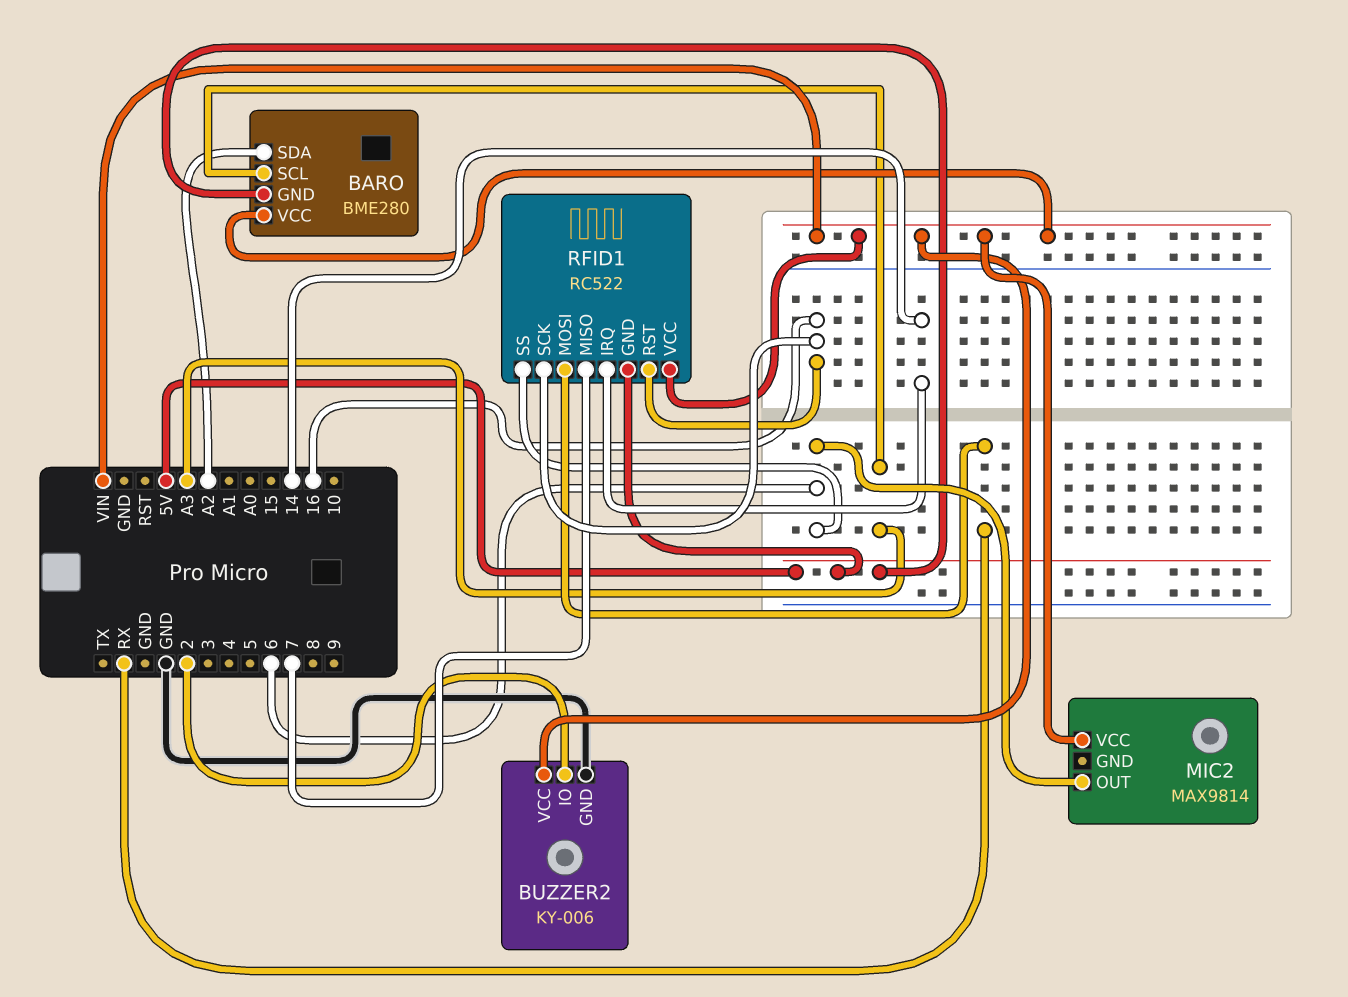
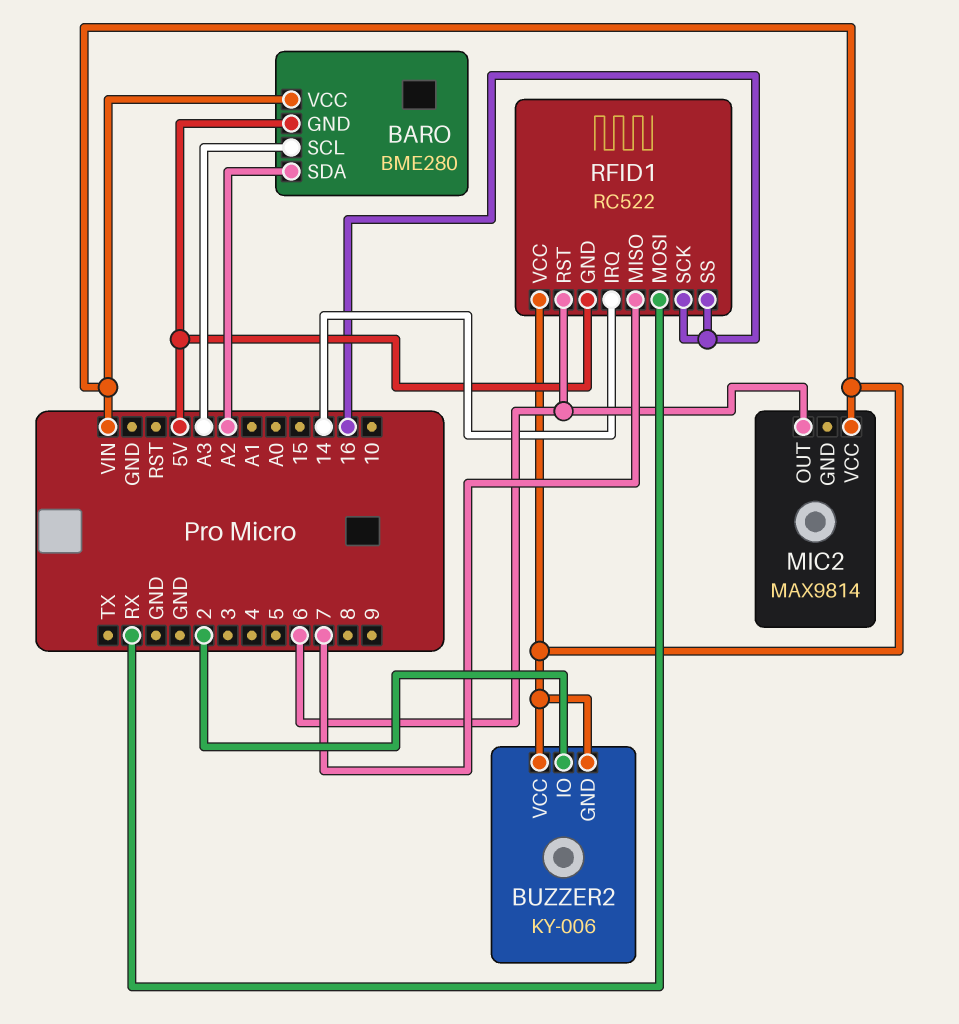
BUZZER2 pin GND: GND -> VIN
RFID1 pin RST: 16 -> 6
RFID1 pin SS: 6 -> 16

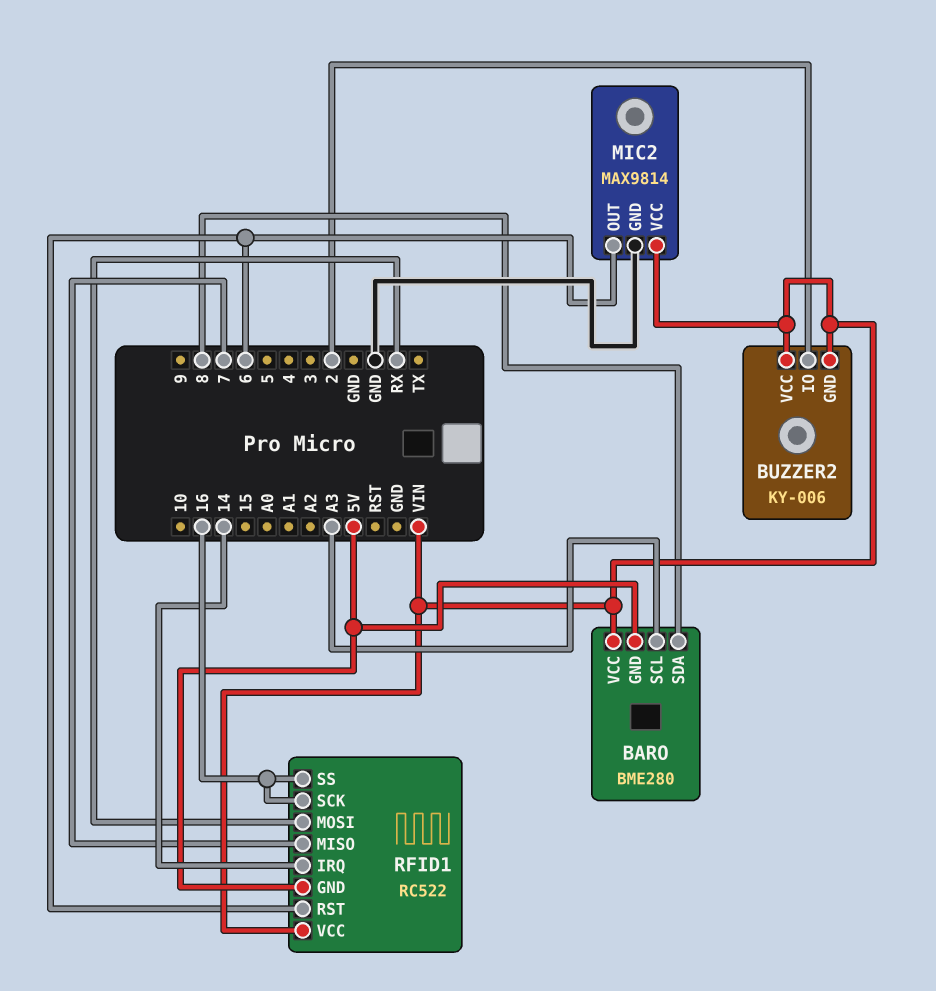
BARO pin SDA: A2 -> 8
MIC2 pin GND: none -> GND

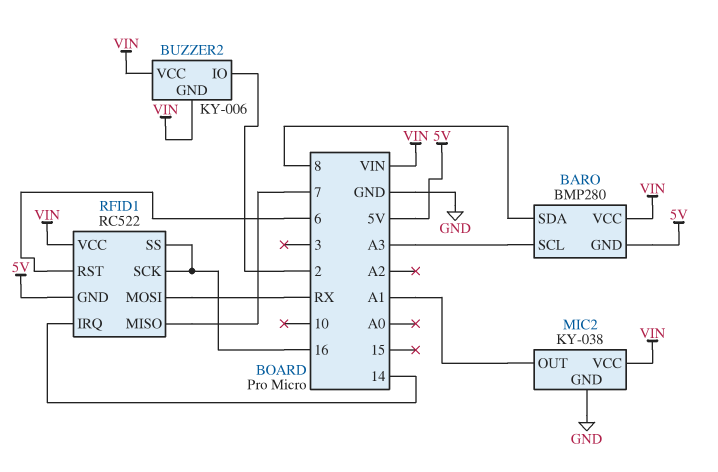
BARO: BME280 -> BMP280
MIC2: MAX9814 -> KY-038
MIC2 pin OUT: 6 -> A1

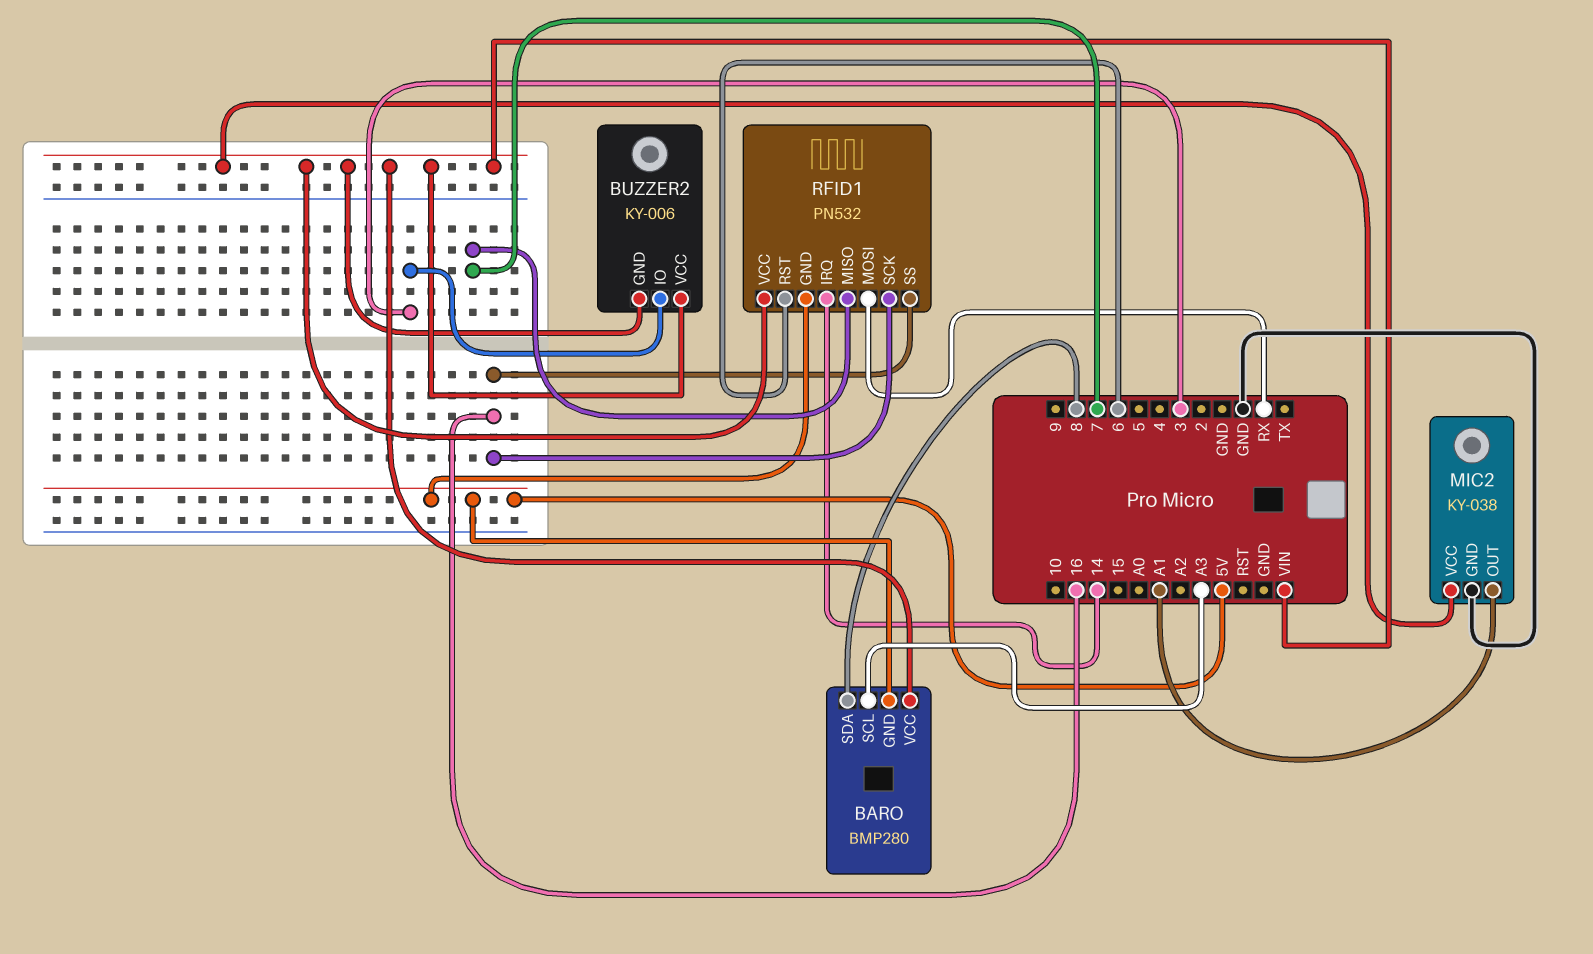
BUZZER2 pin IO: 2 -> 3
RFID1: RC522 -> PN532

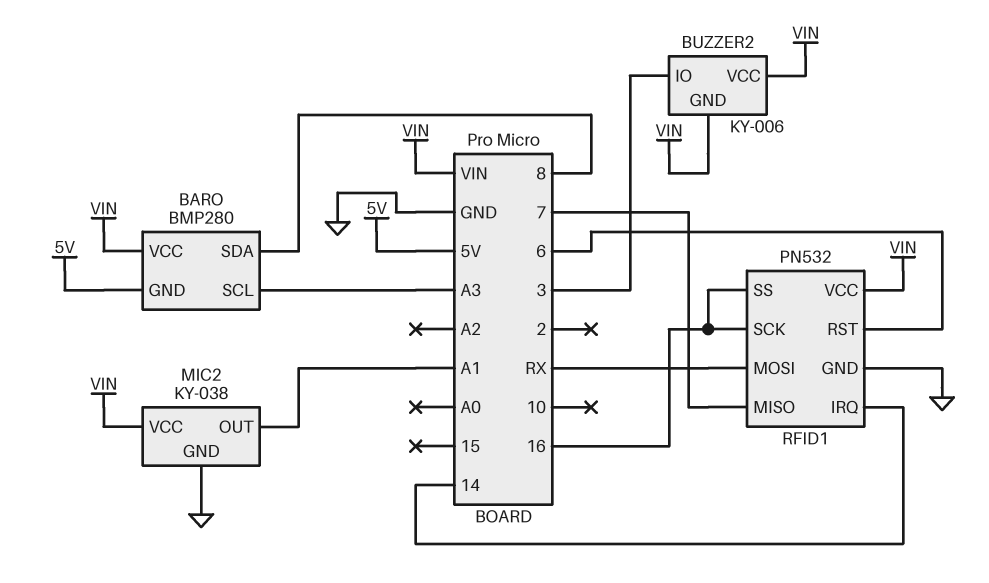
RFID1 pin GND: 5V -> GND

